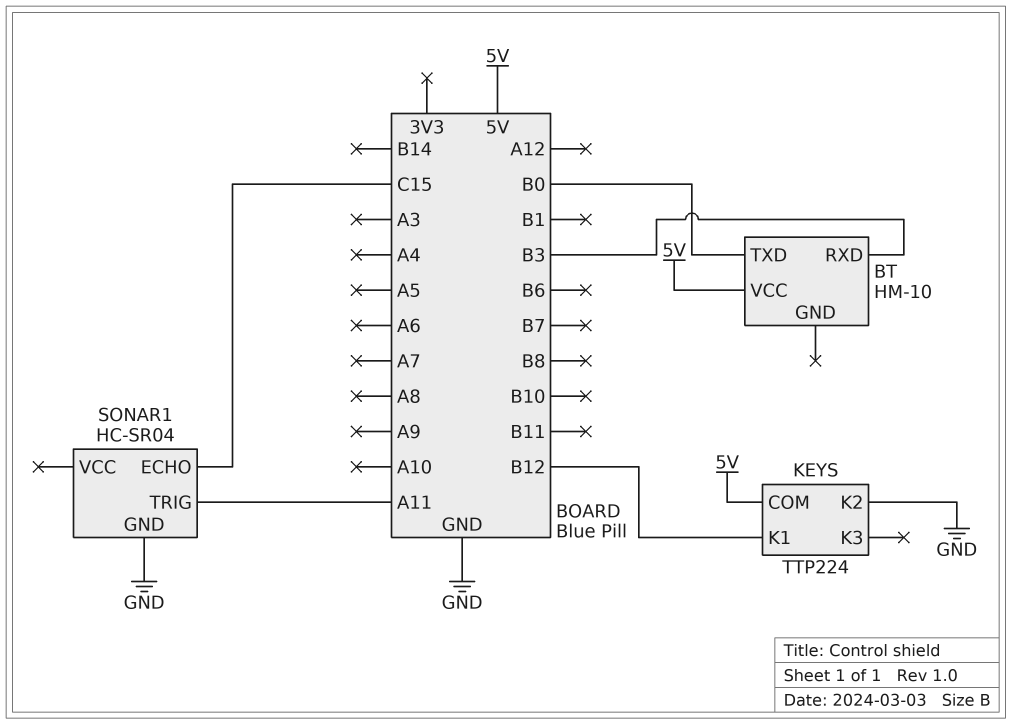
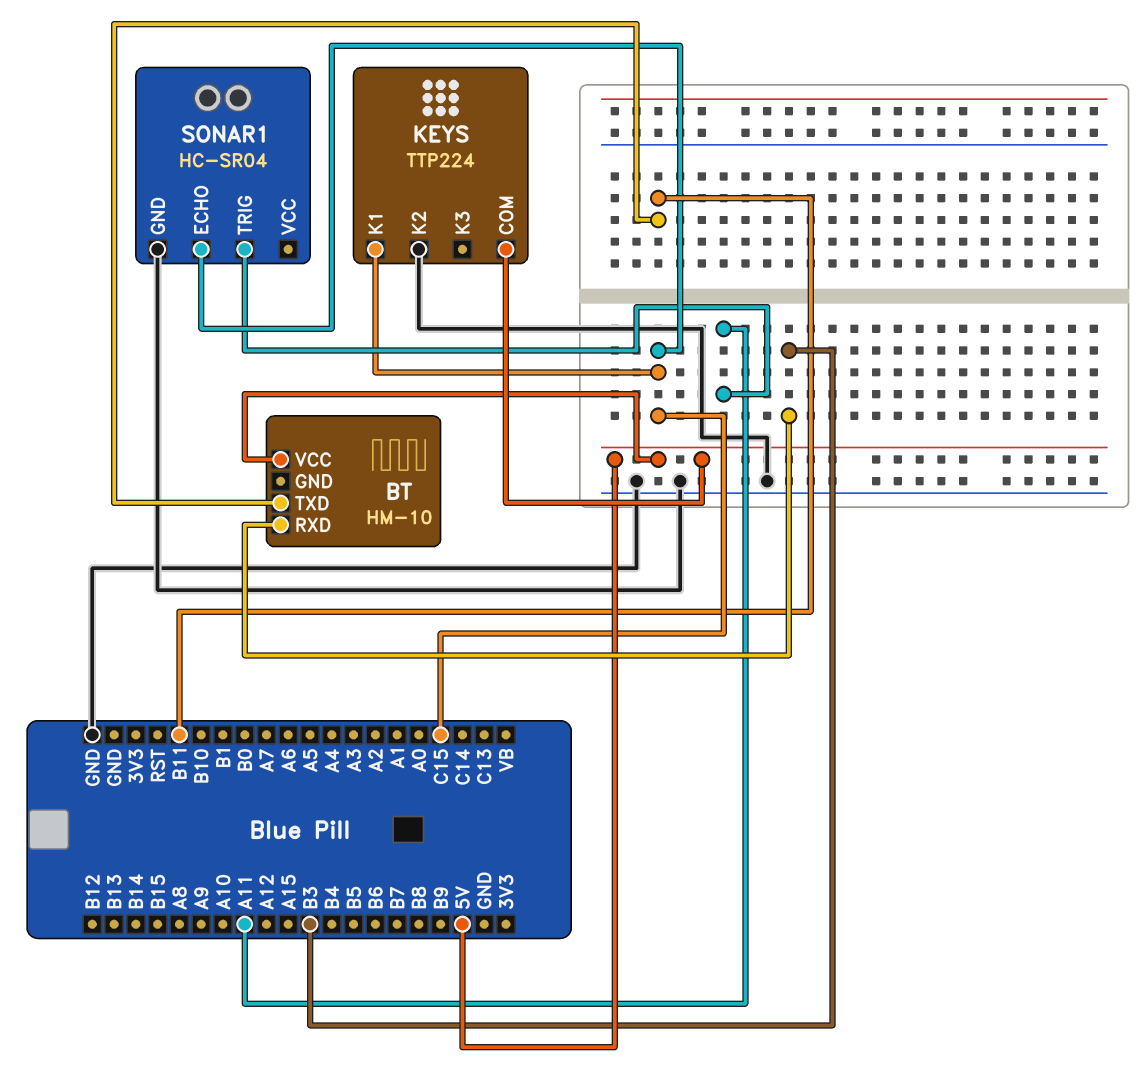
BT pin TXD: B0 -> B11
KEYS pin K1: B12 -> C15

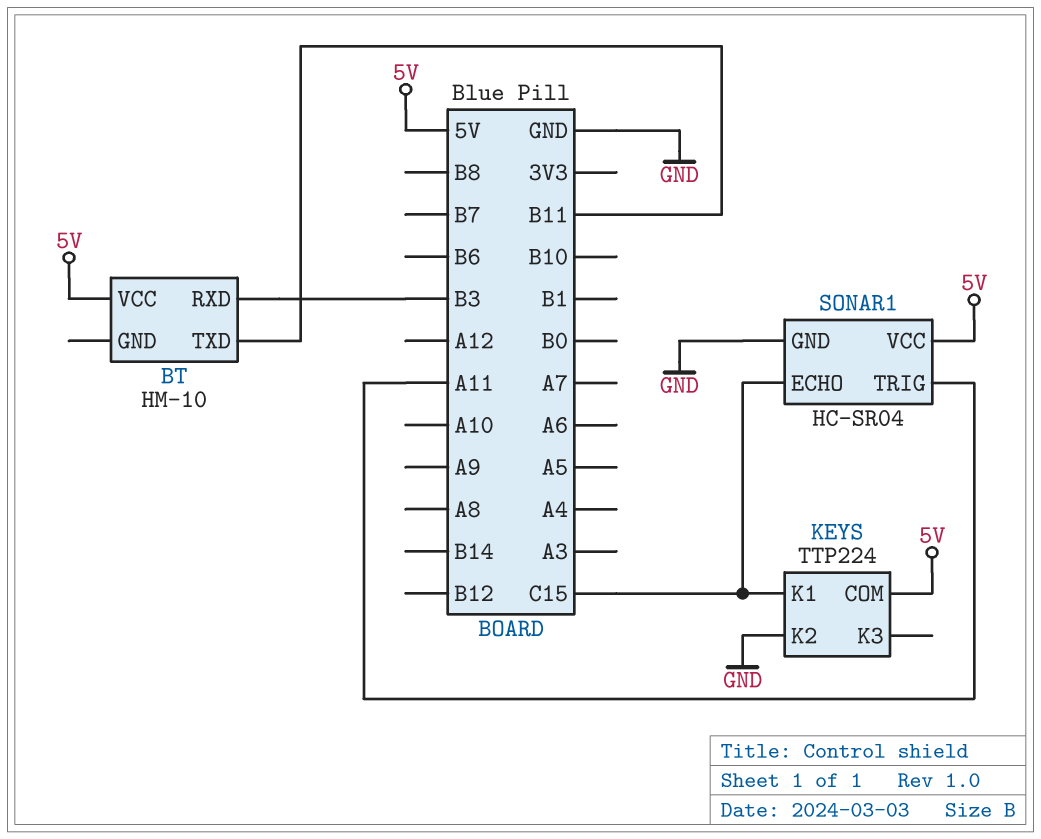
SONAR1 pin VCC: none -> 5V

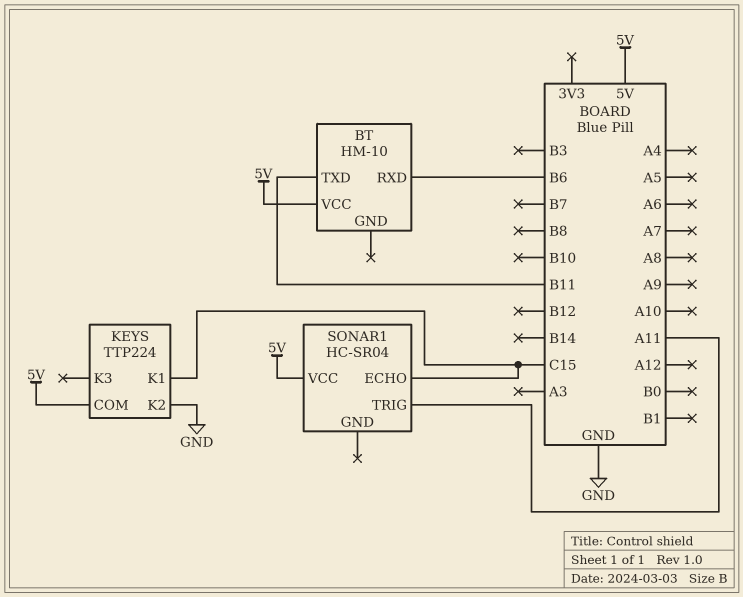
BT pin RXD: B3 -> B6
SONAR1 pin GND: GND -> none

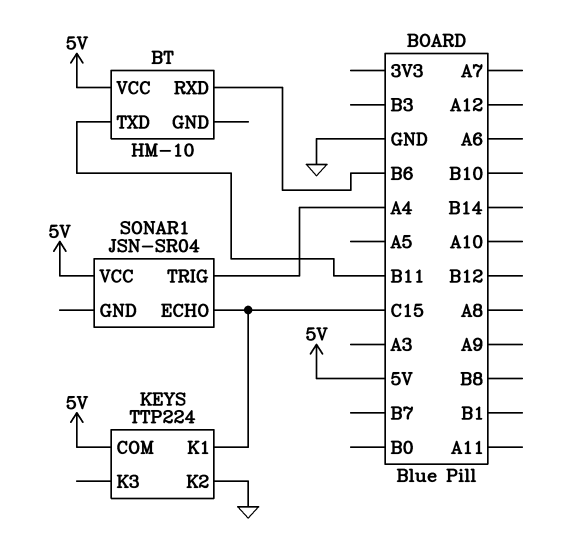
SONAR1: HC-SR04 -> JSN-SR04
SONAR1 pin TRIG: A11 -> A4

